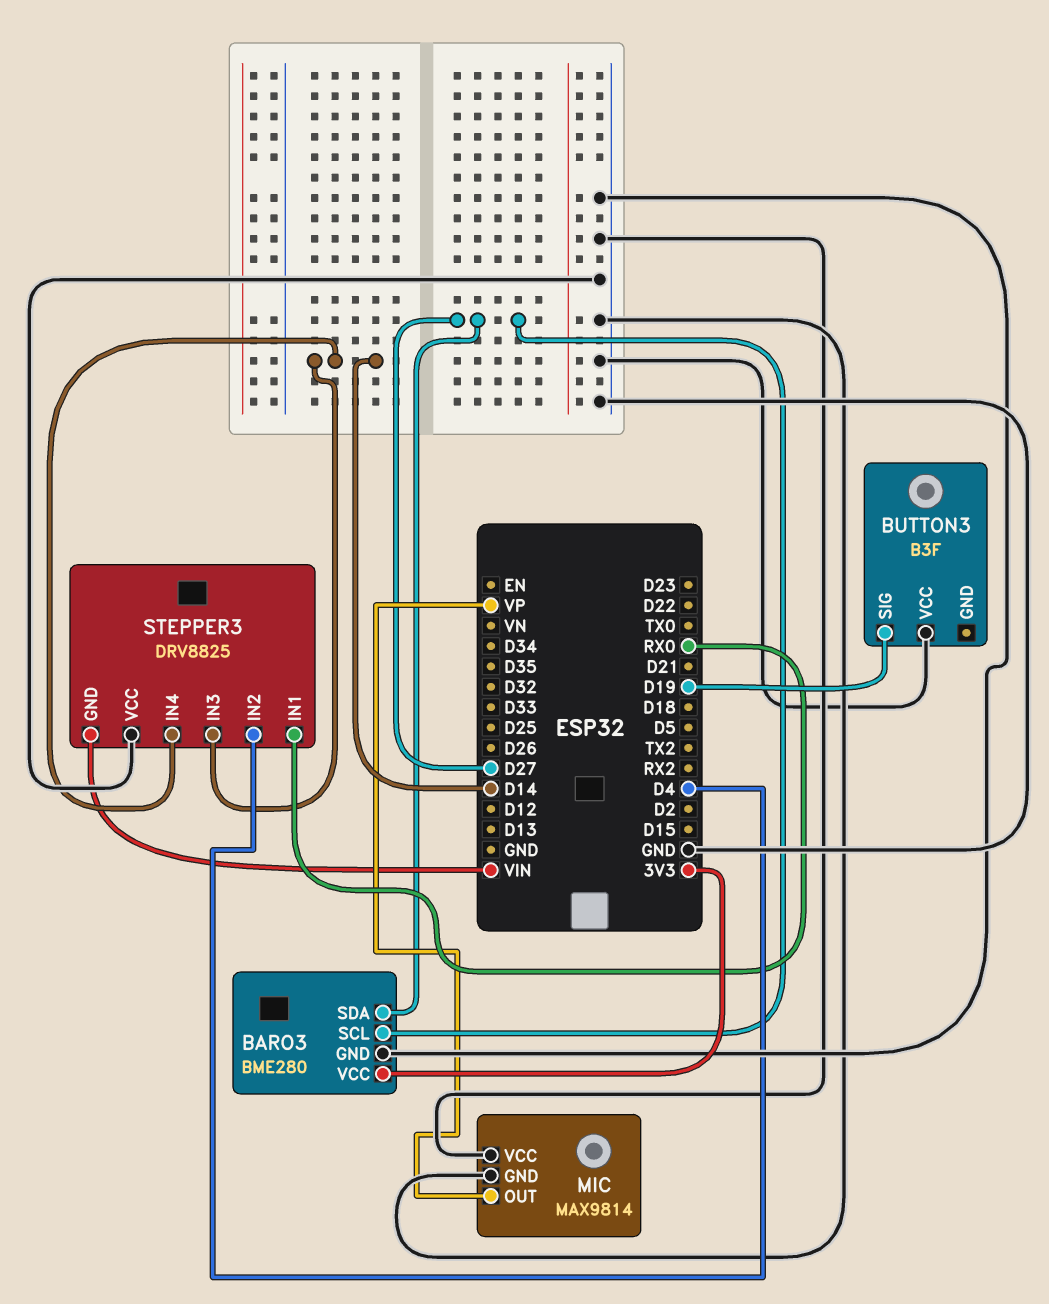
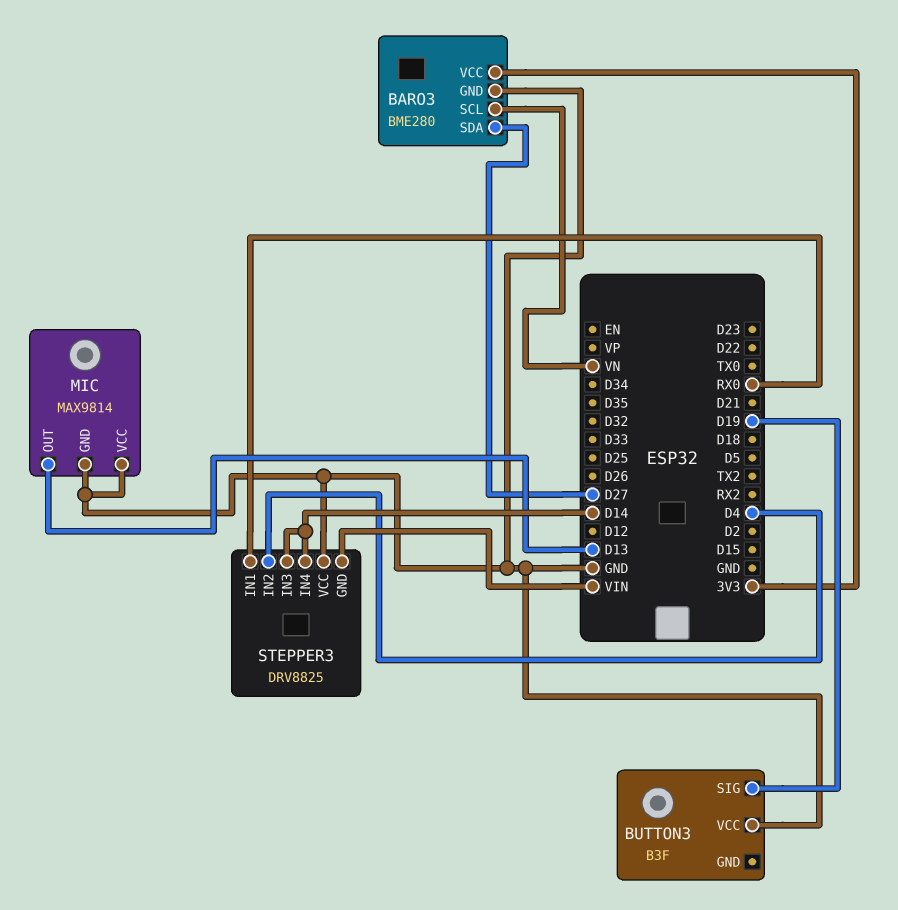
BARO3 pin SCL: D27 -> VN
MIC pin OUT: VP -> D13

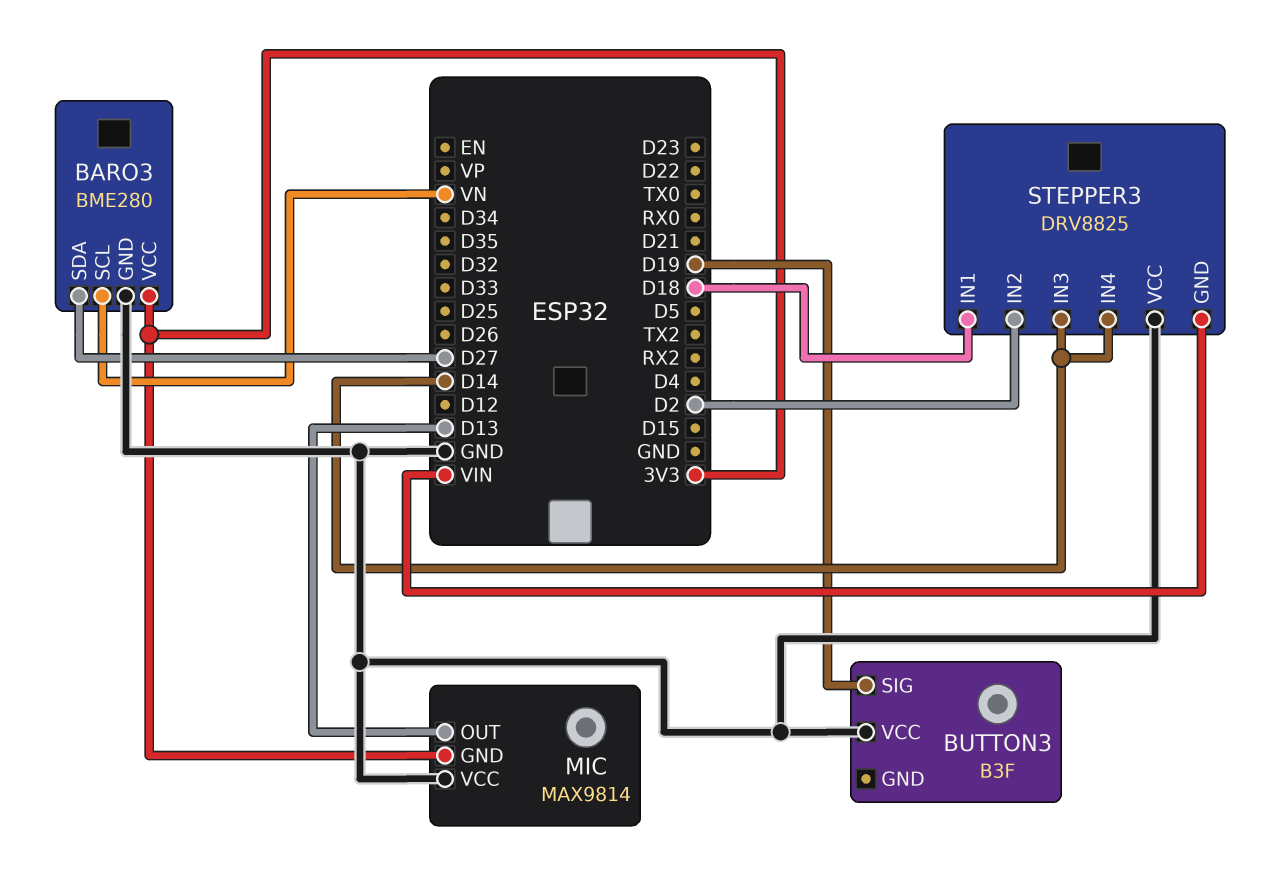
MIC pin GND: GND -> 3V3
STEPPER3 pin IN1: RX0 -> D18
STEPPER3 pin IN2: D4 -> D2

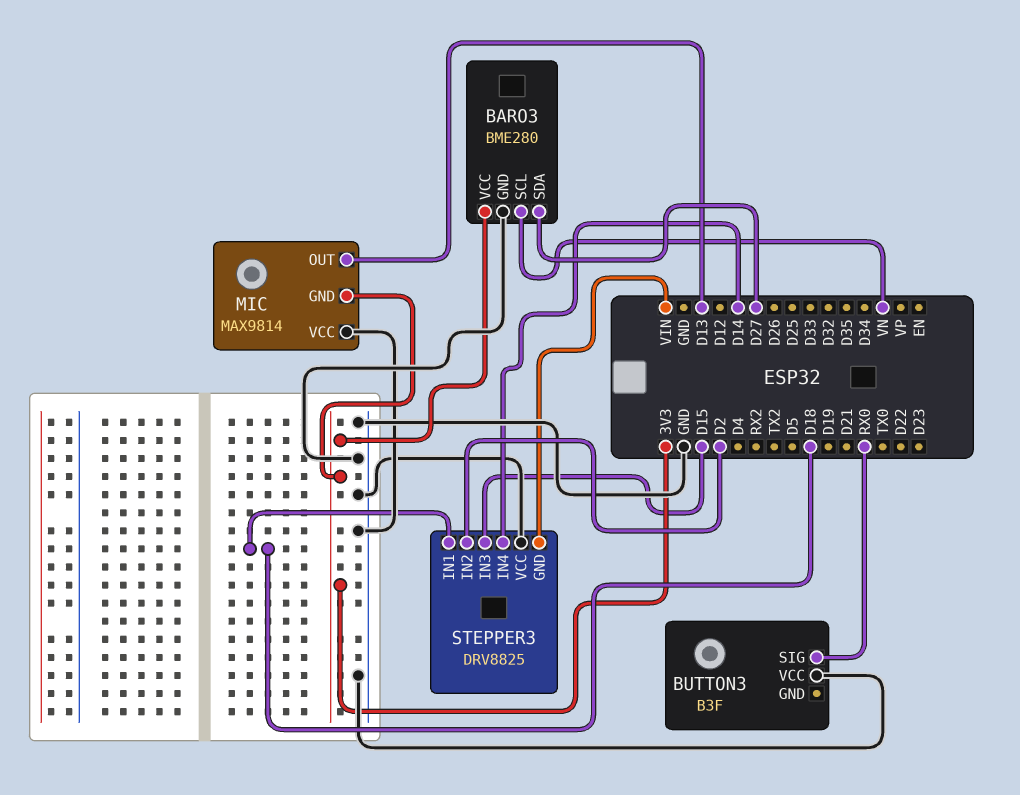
BUTTON3 pin SIG: D19 -> RX0
STEPPER3 pin IN3: D14 -> D15

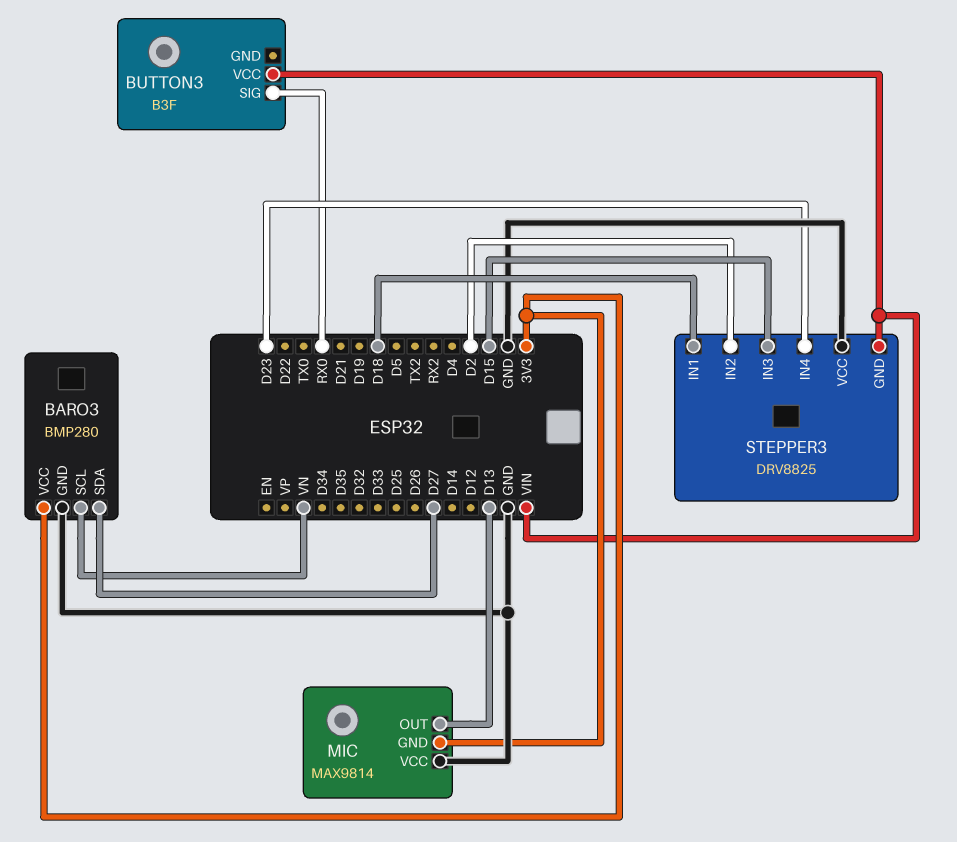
BARO3: BME280 -> BMP280
BUTTON3 pin VCC: GND -> VIN
STEPPER3 pin IN4: D14 -> D23

